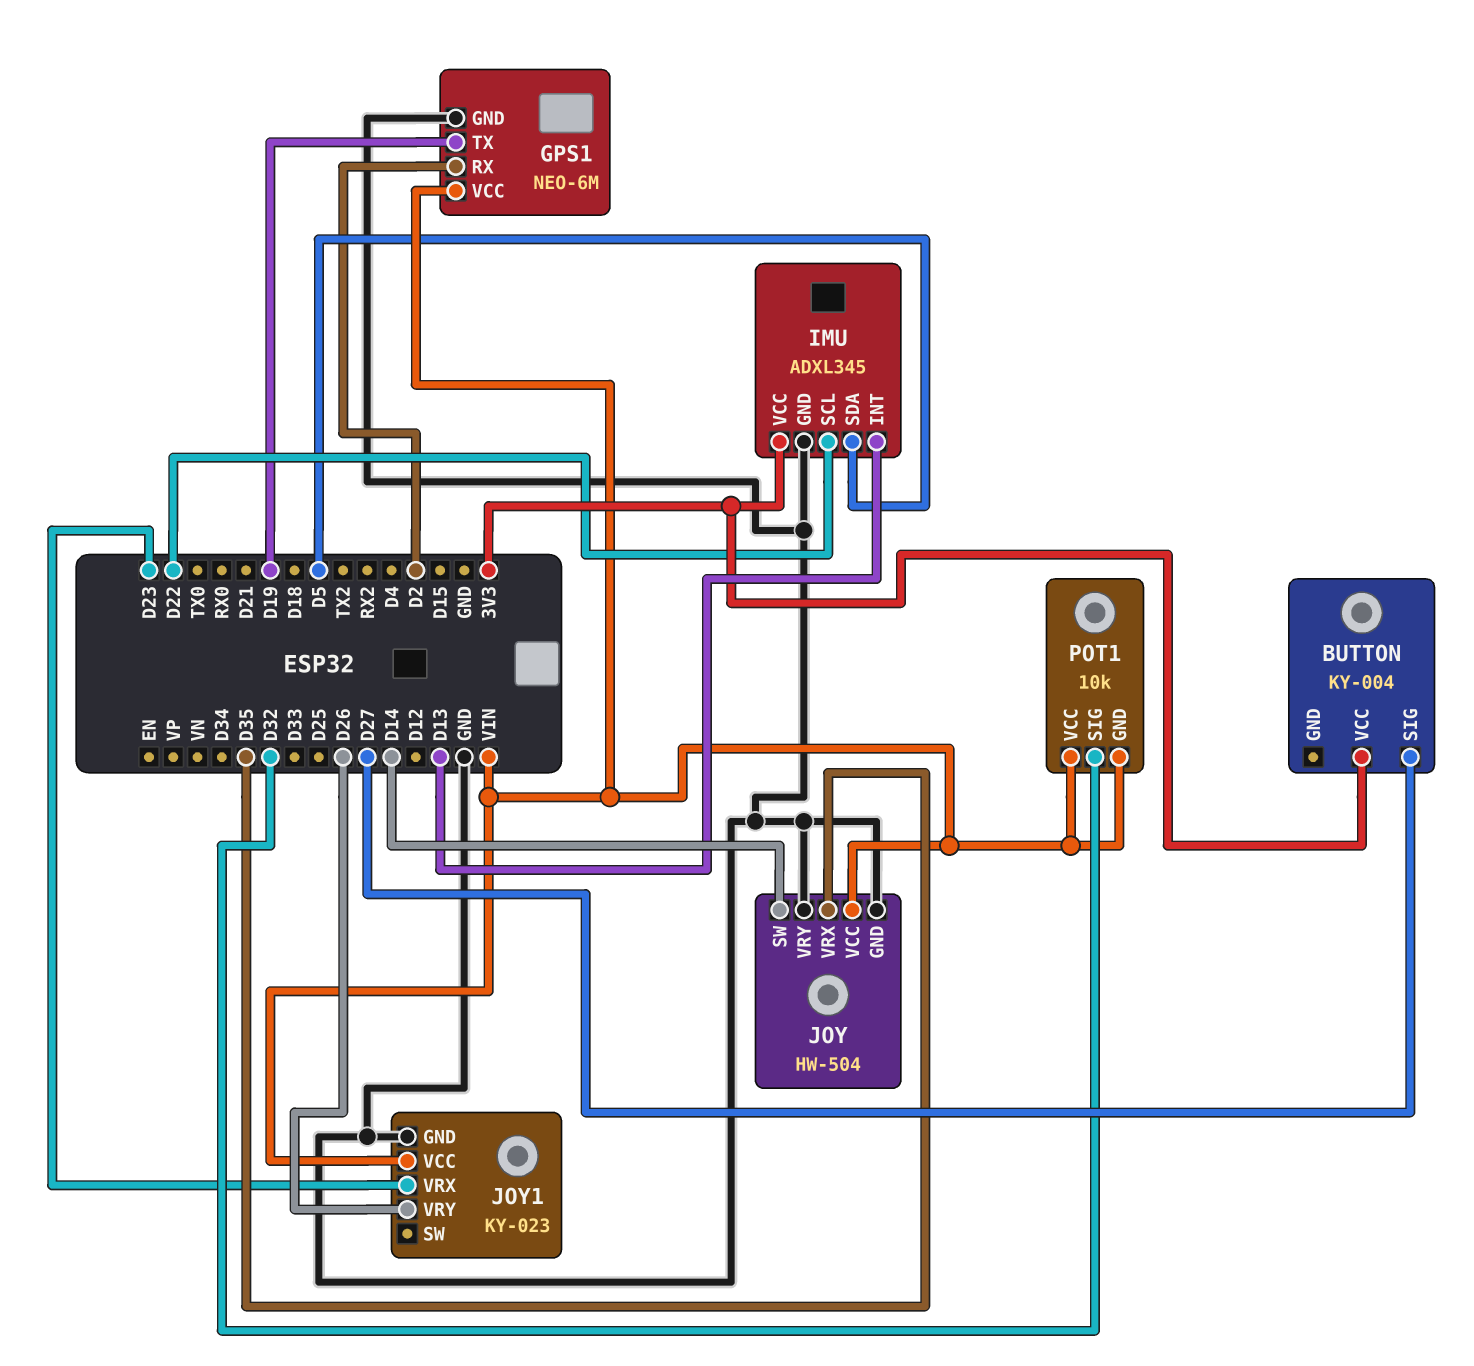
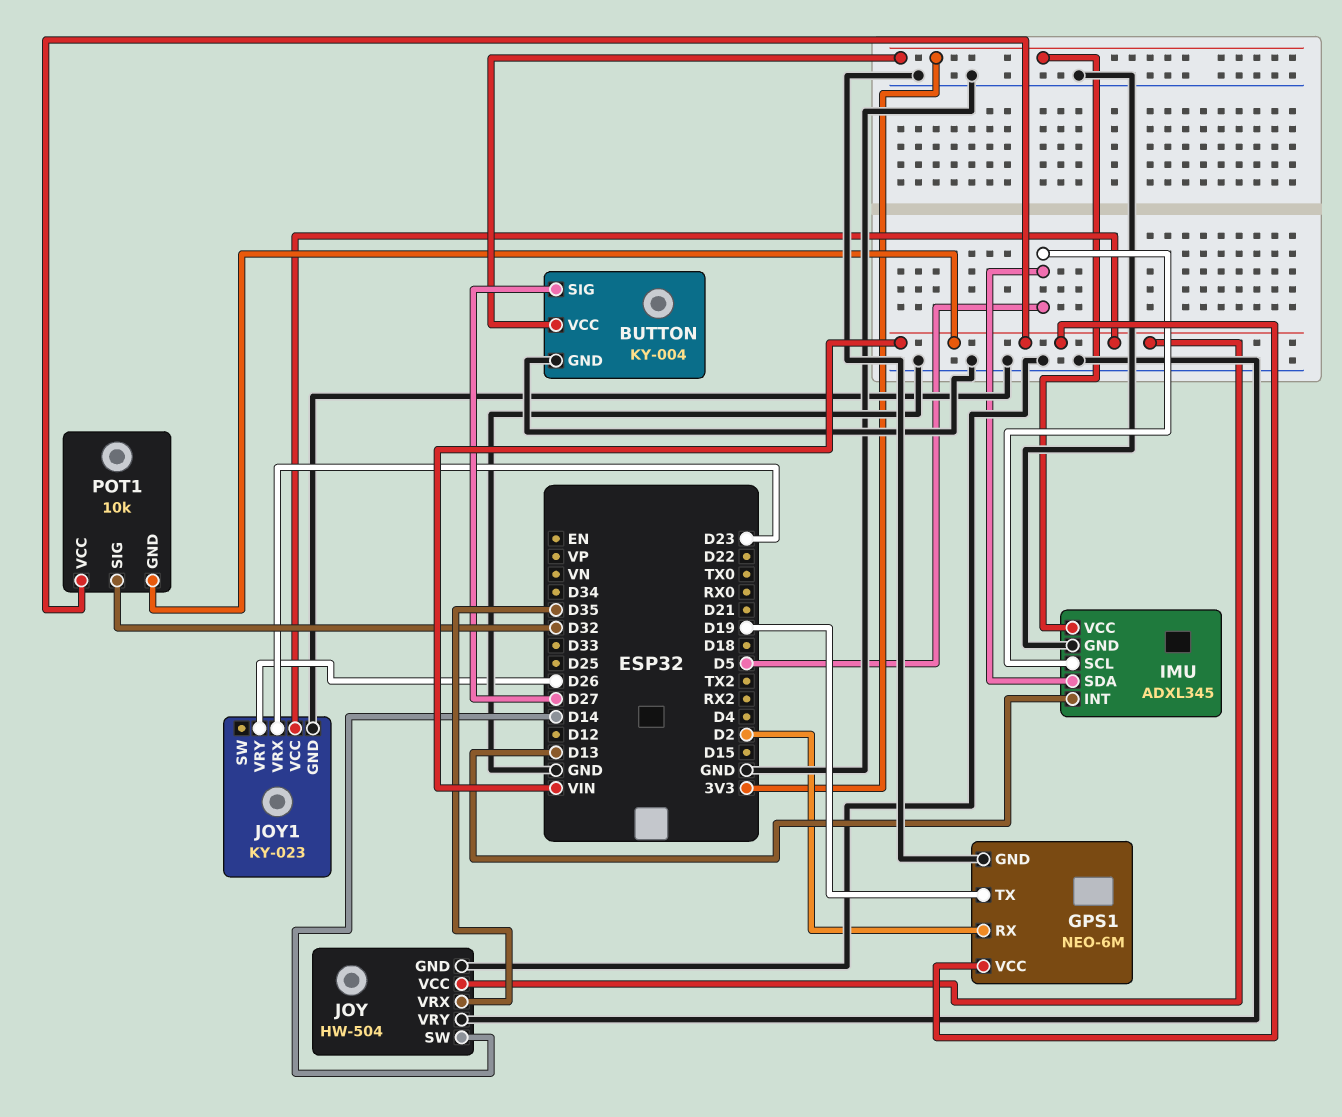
BUTTON pin GND: none -> GND
IMU pin SCL: D22 -> D5

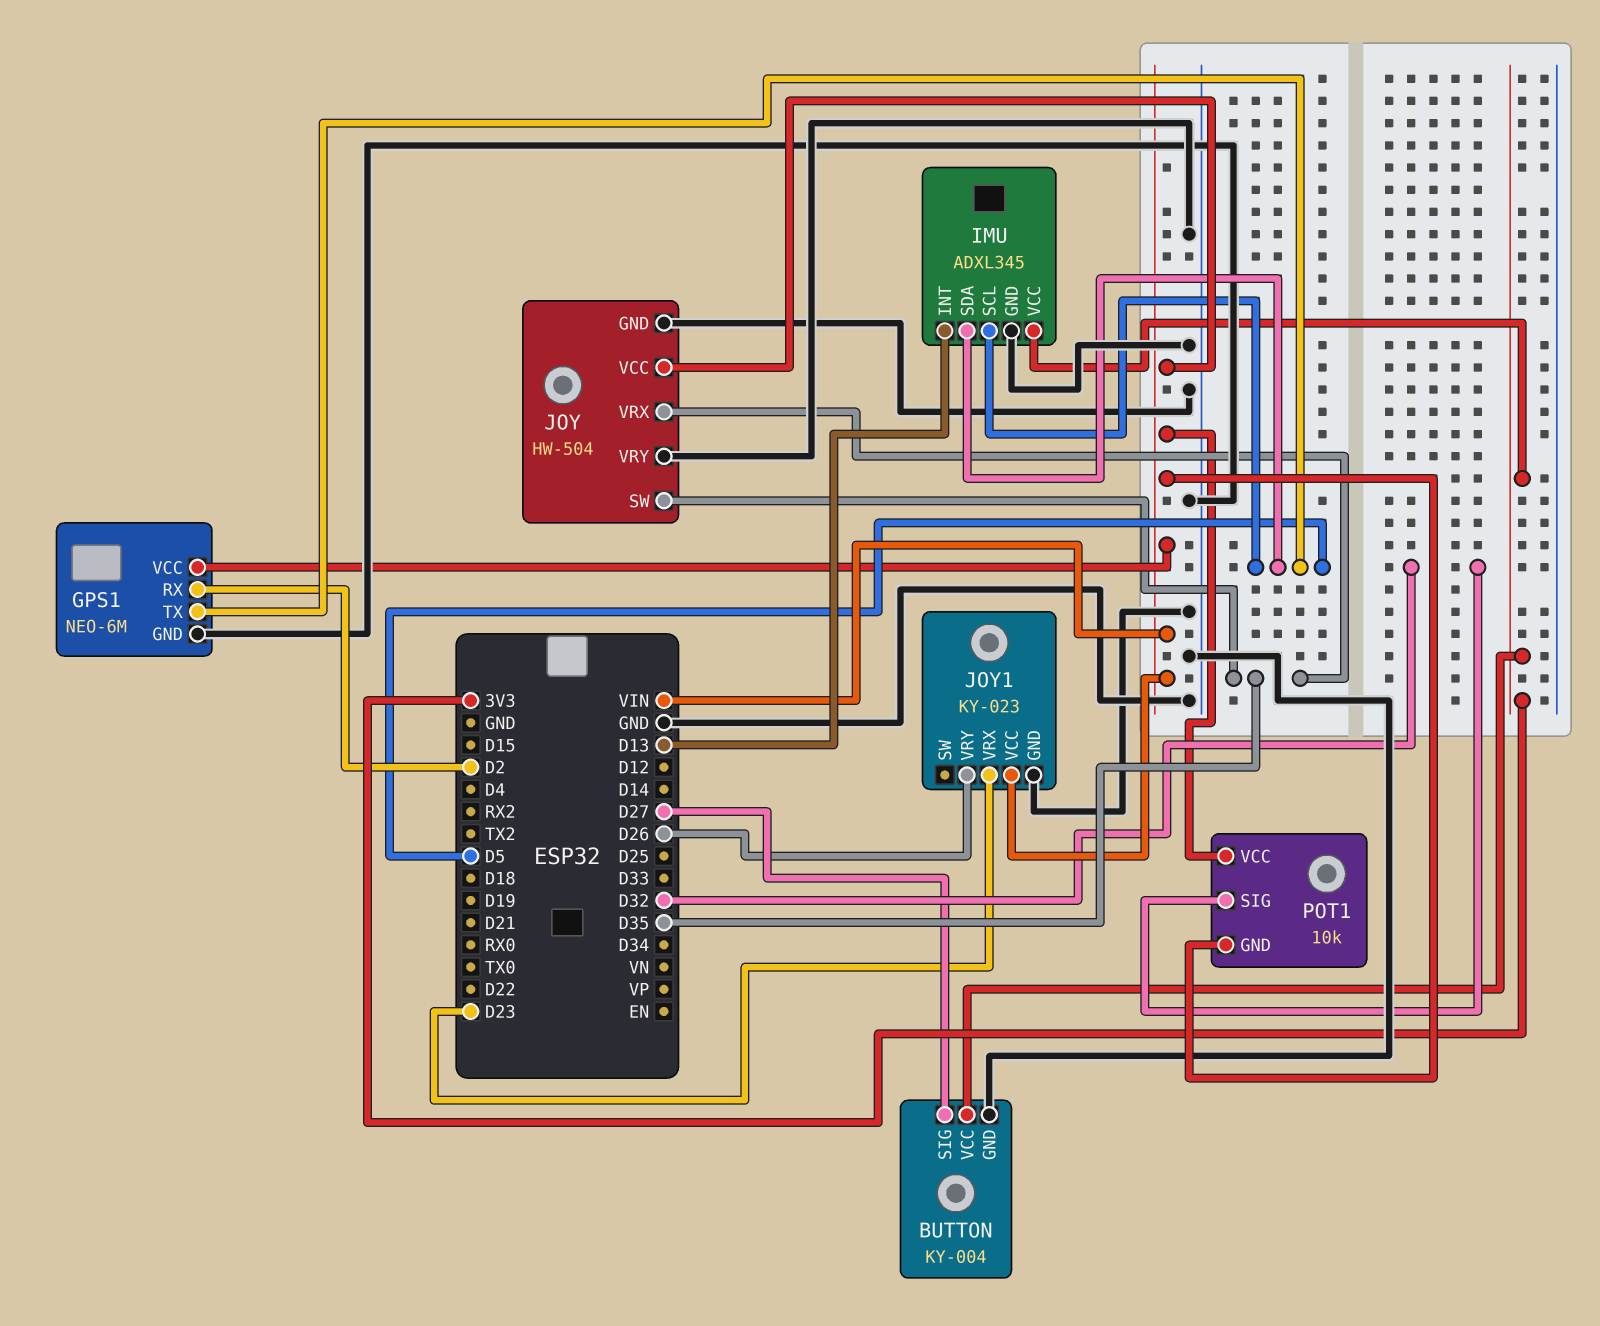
GPS1 pin TX: D19 -> D5
JOY pin SW: D14 -> D35

